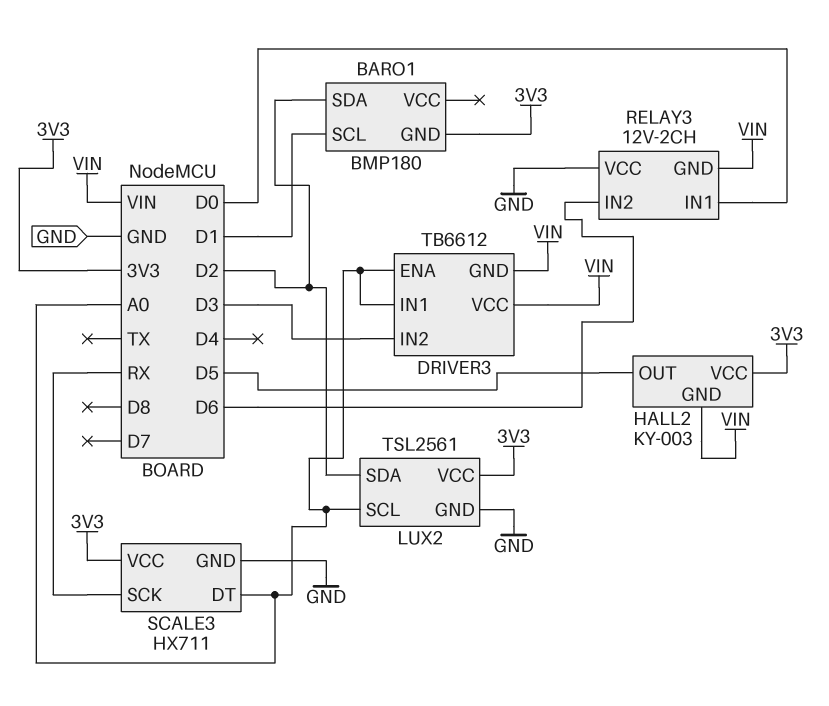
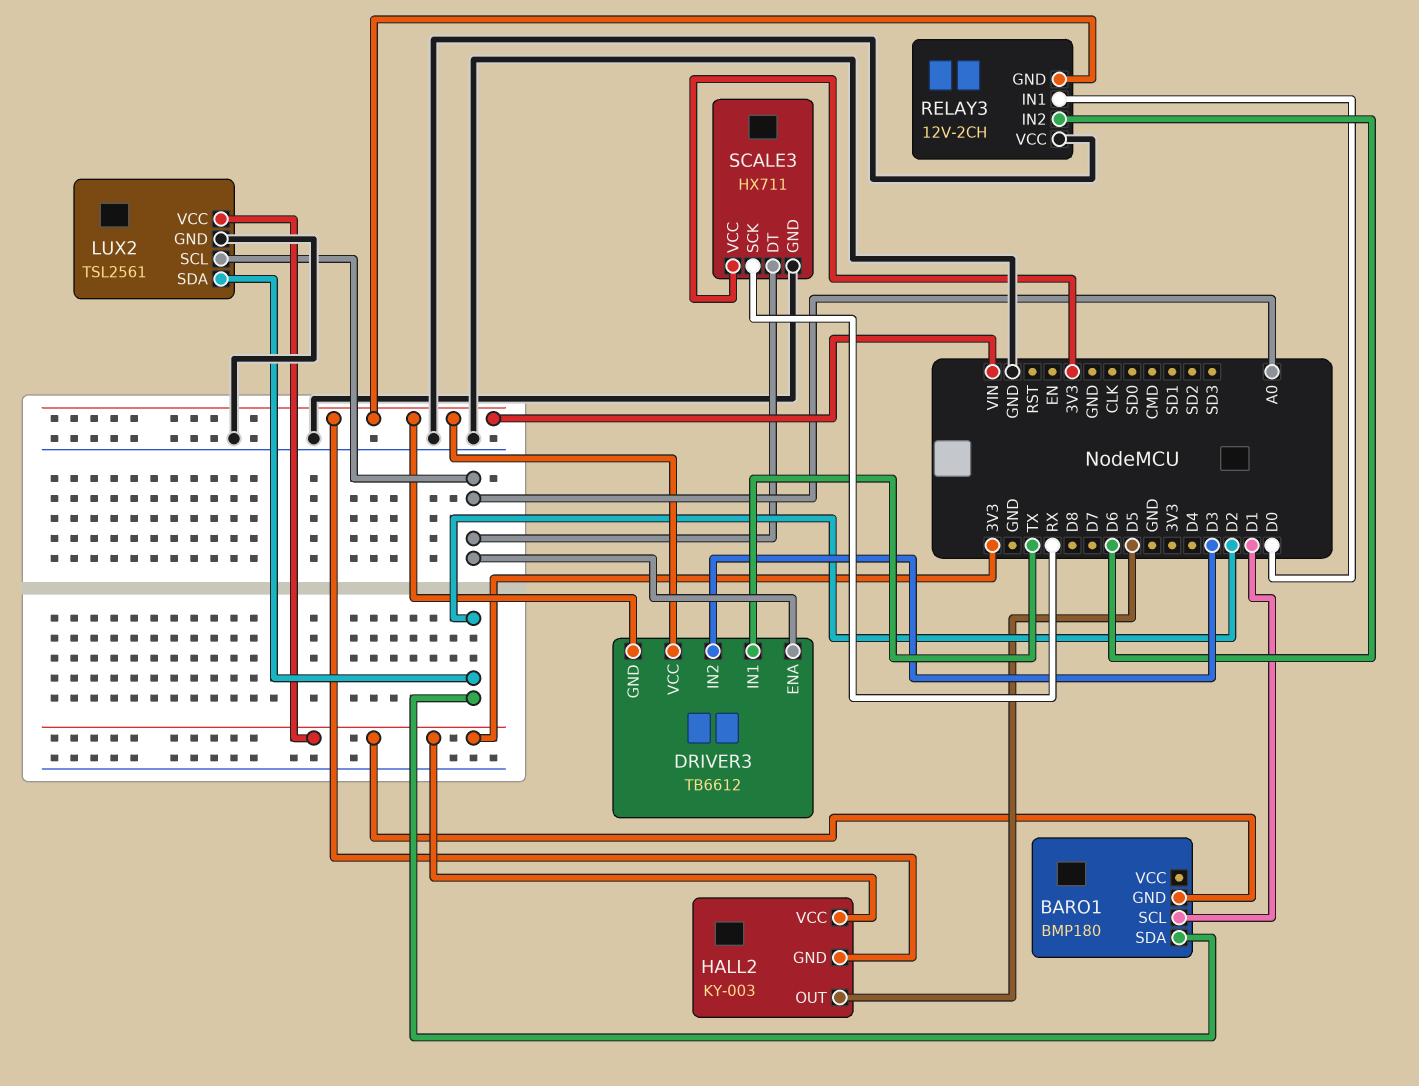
DRIVER3 pin IN1: A0 -> TX

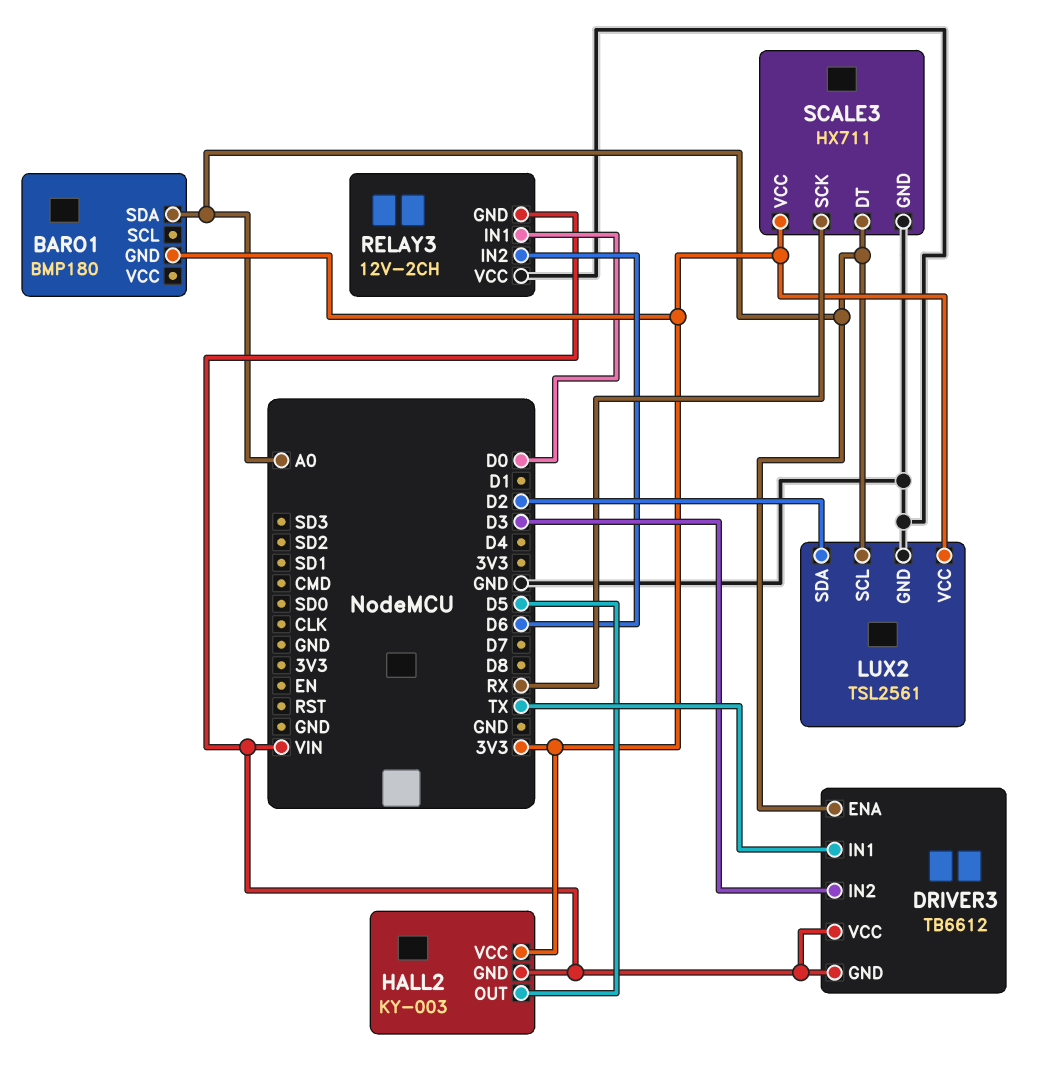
BARO1 pin SCL: D1 -> none
BARO1 pin SDA: D2 -> A0

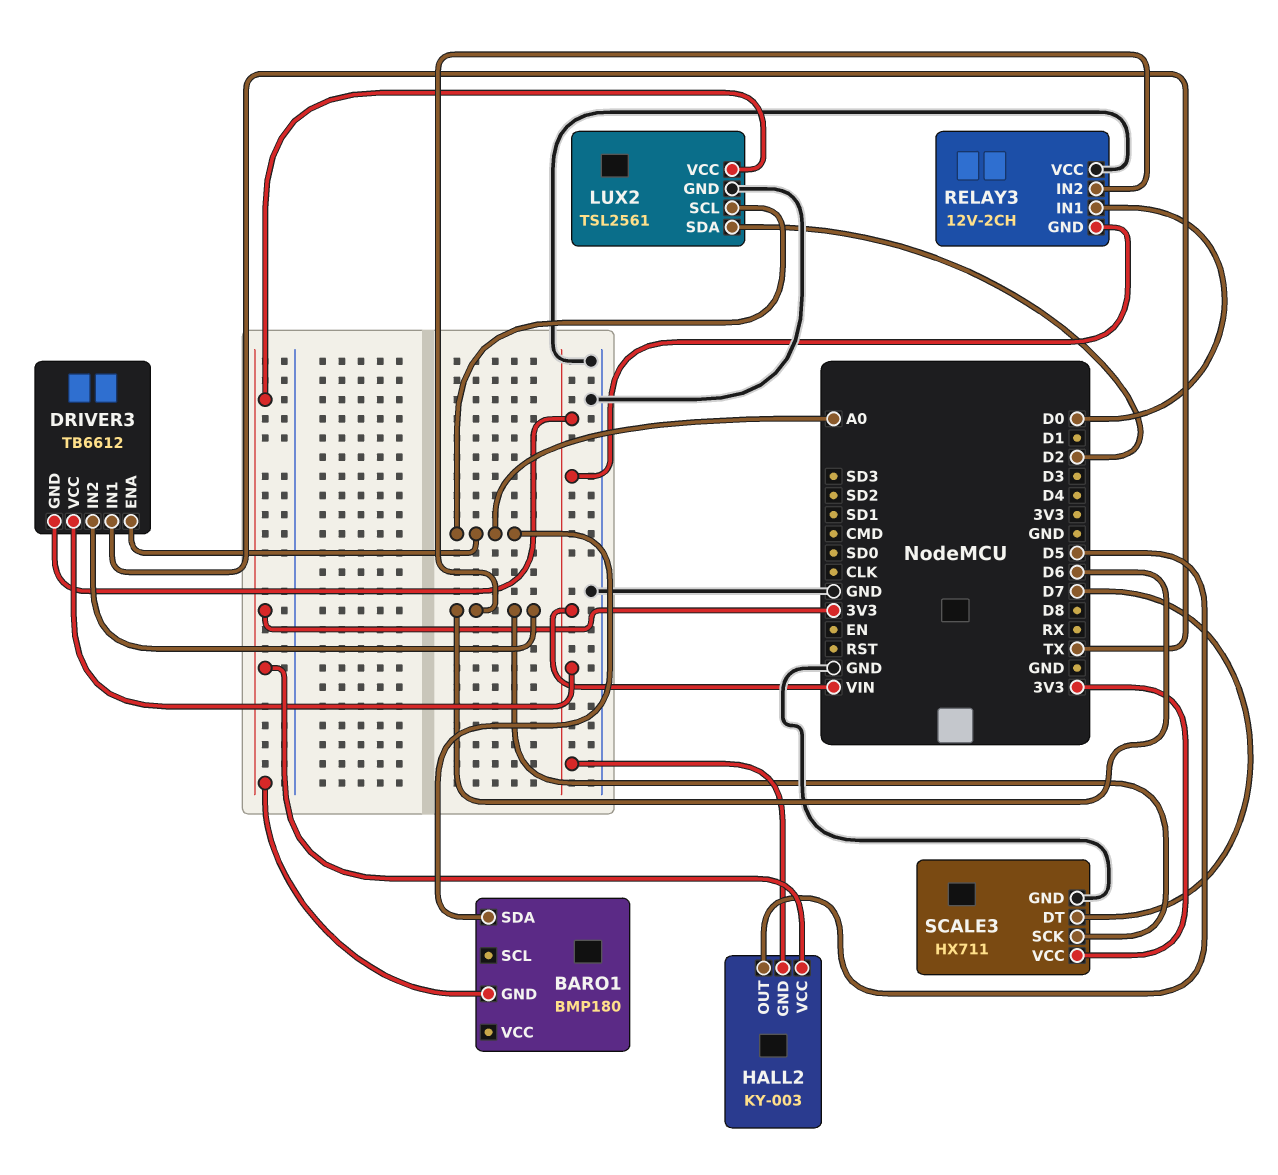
DRIVER3 pin IN2: D3 -> D6
SCALE3 pin DT: A0 -> D7
SCALE3 pin SCK: RX -> D6

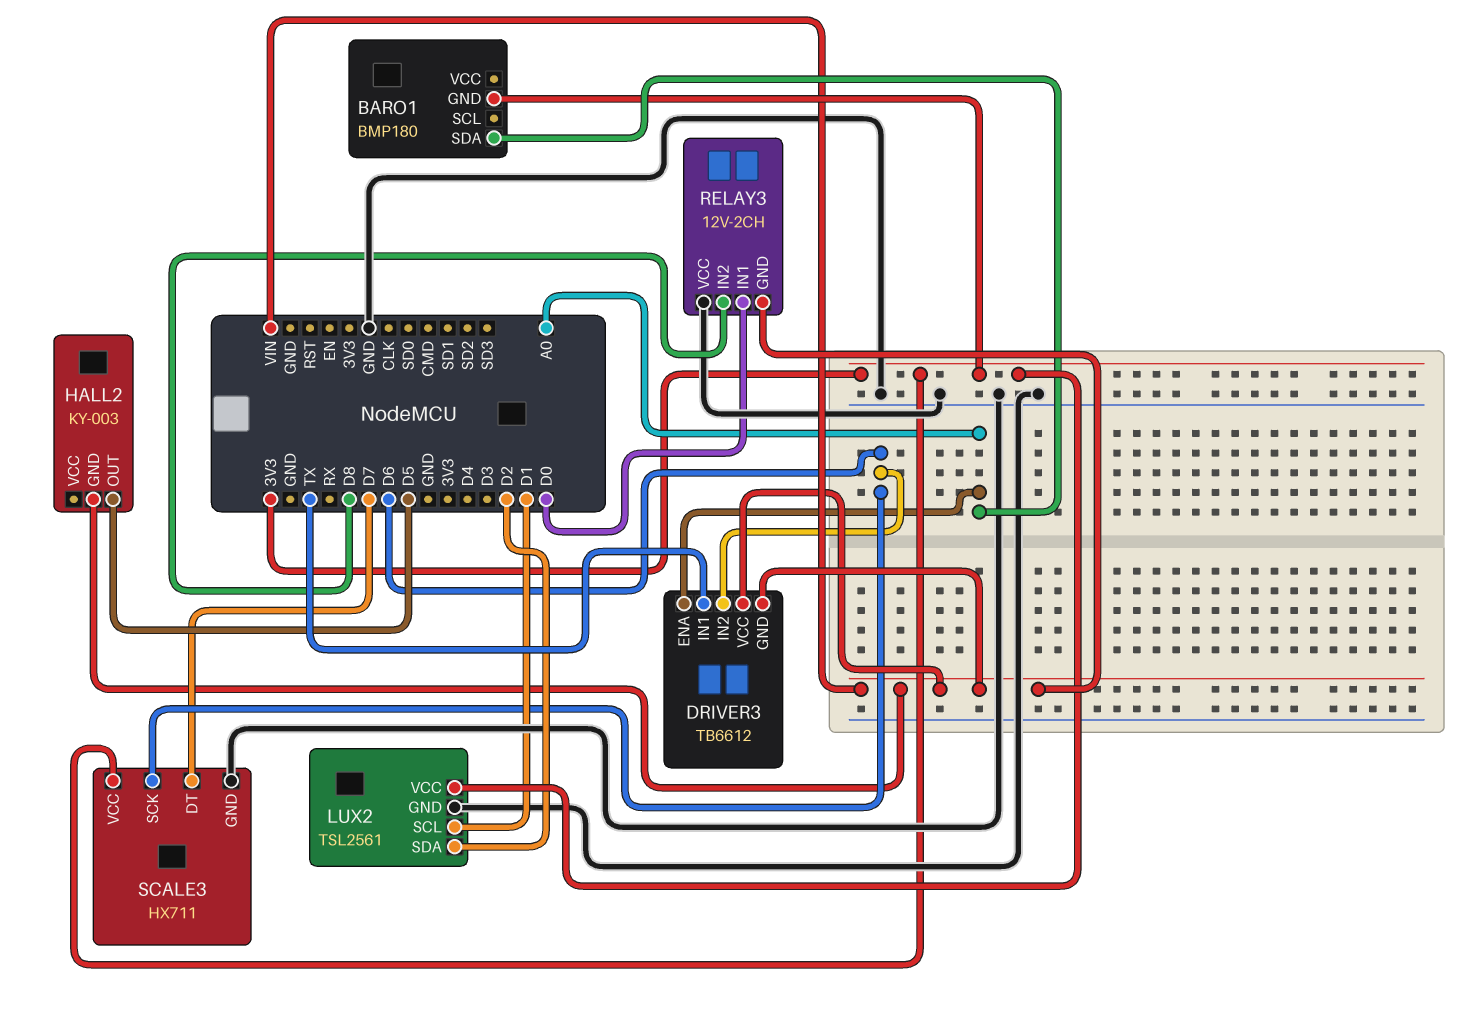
HALL2 pin VCC: 3V3 -> none
LUX2 pin SCL: A0 -> D1
RELAY3 pin IN2: D6 -> D8

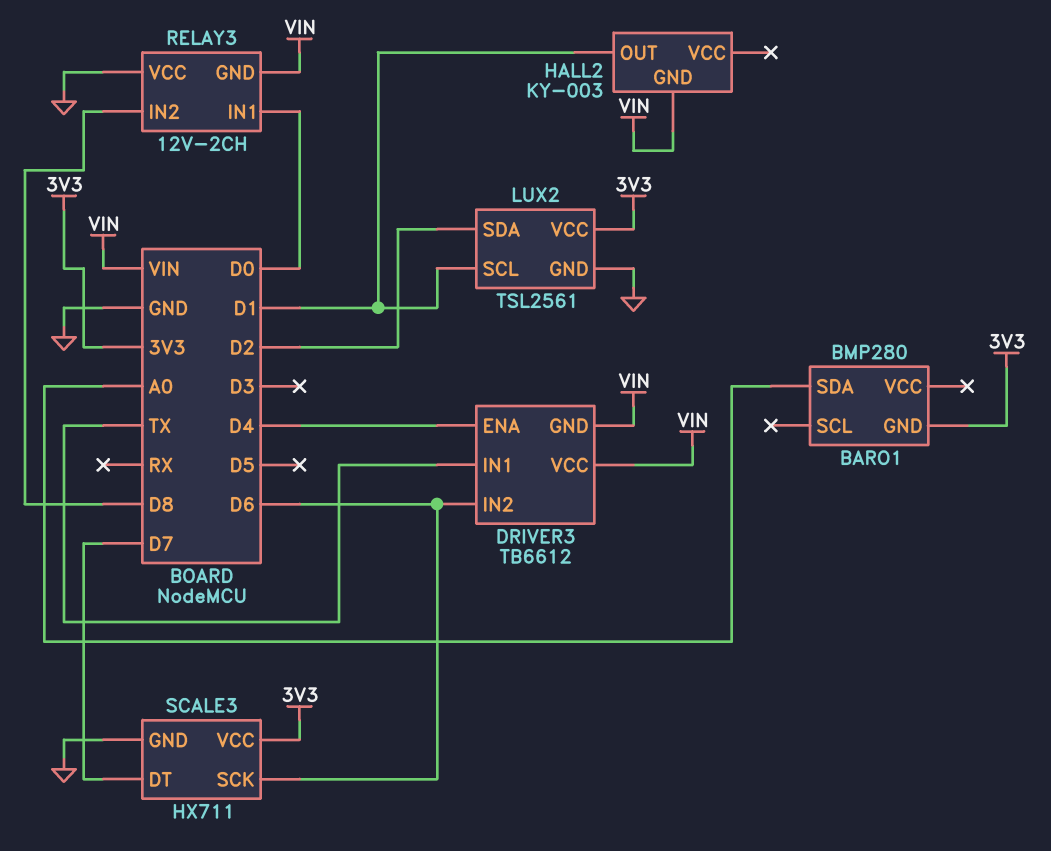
BARO1: BMP180 -> BMP280
DRIVER3 pin ENA: A0 -> D4
HALL2 pin OUT: D5 -> D1

